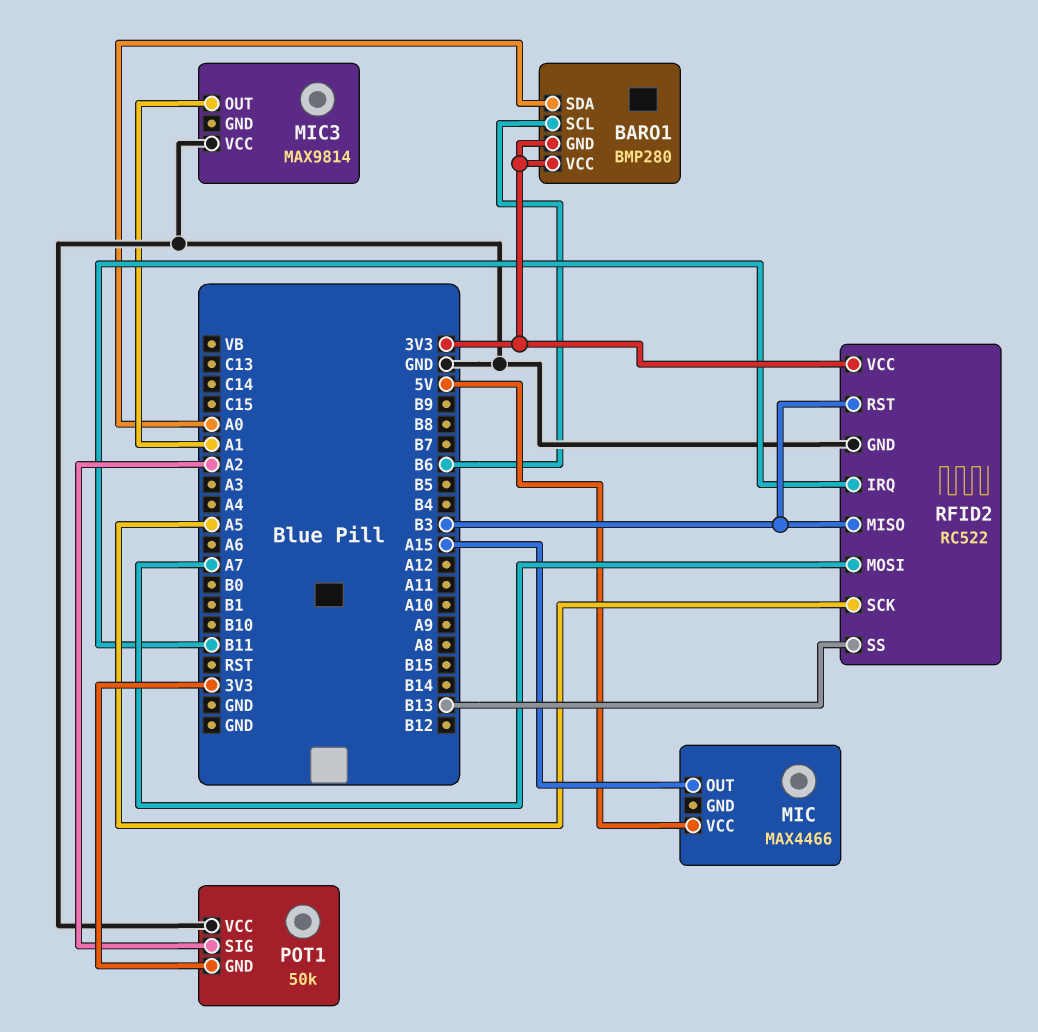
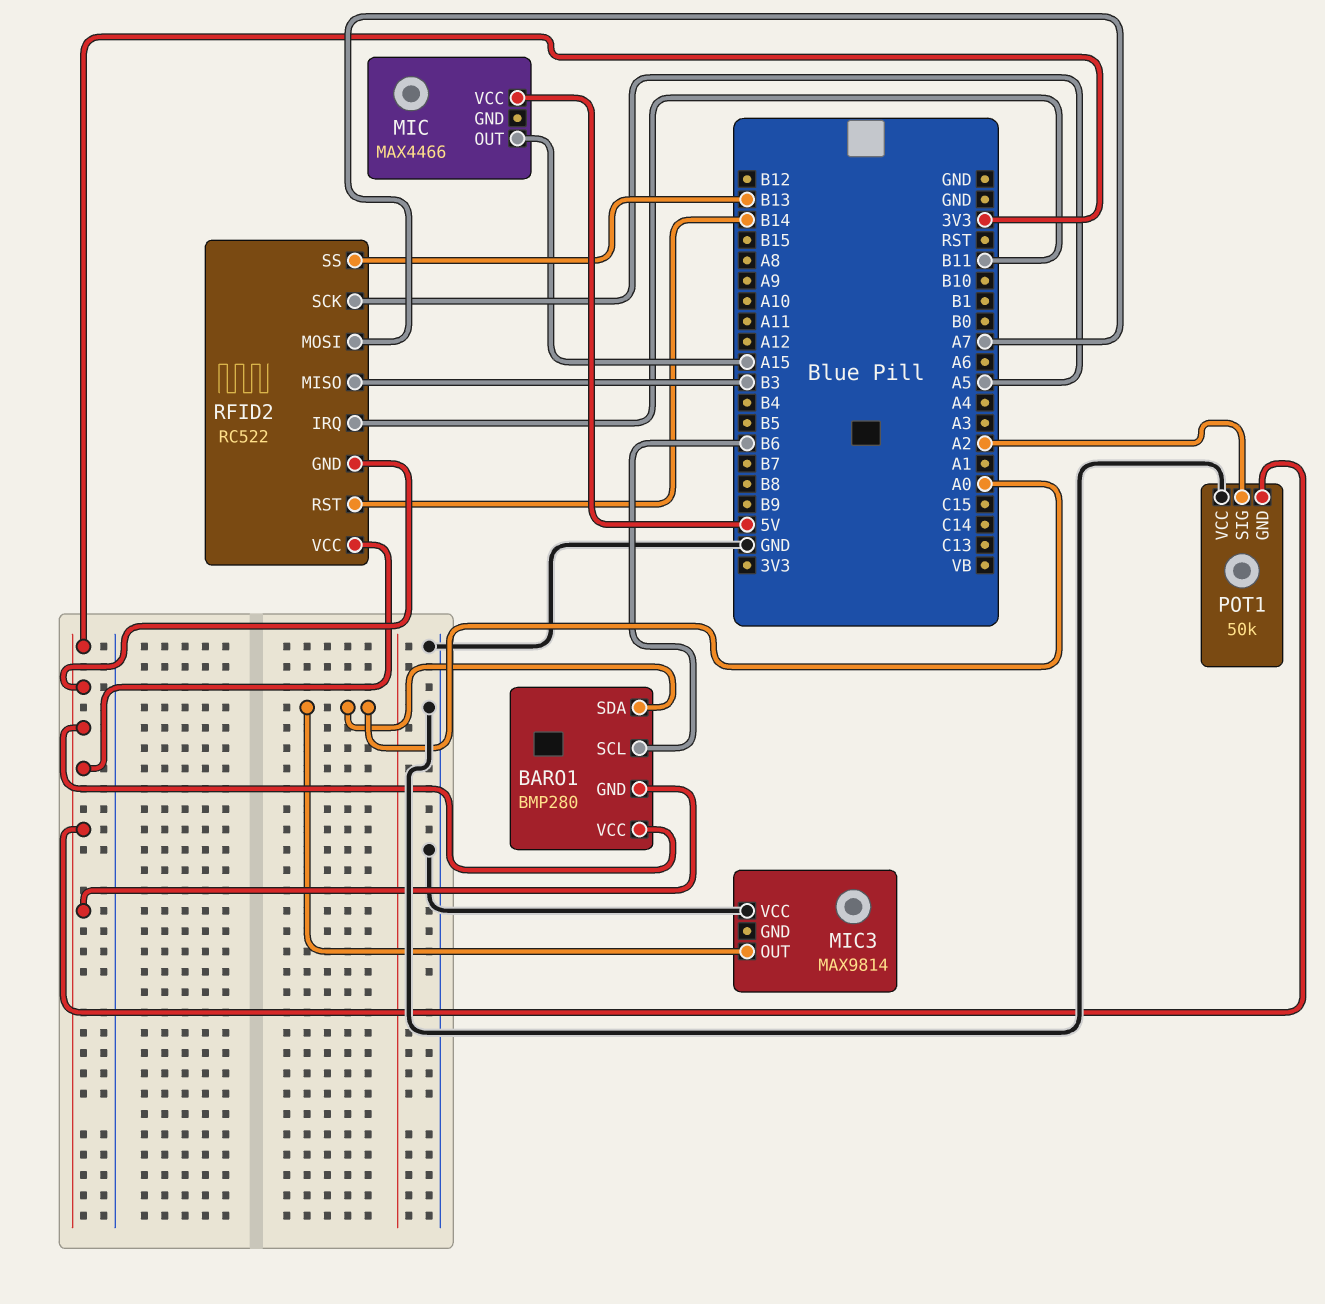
MIC3 pin OUT: A1 -> A0
RFID2 pin GND: GND -> 3V3
RFID2 pin RST: B3 -> B14

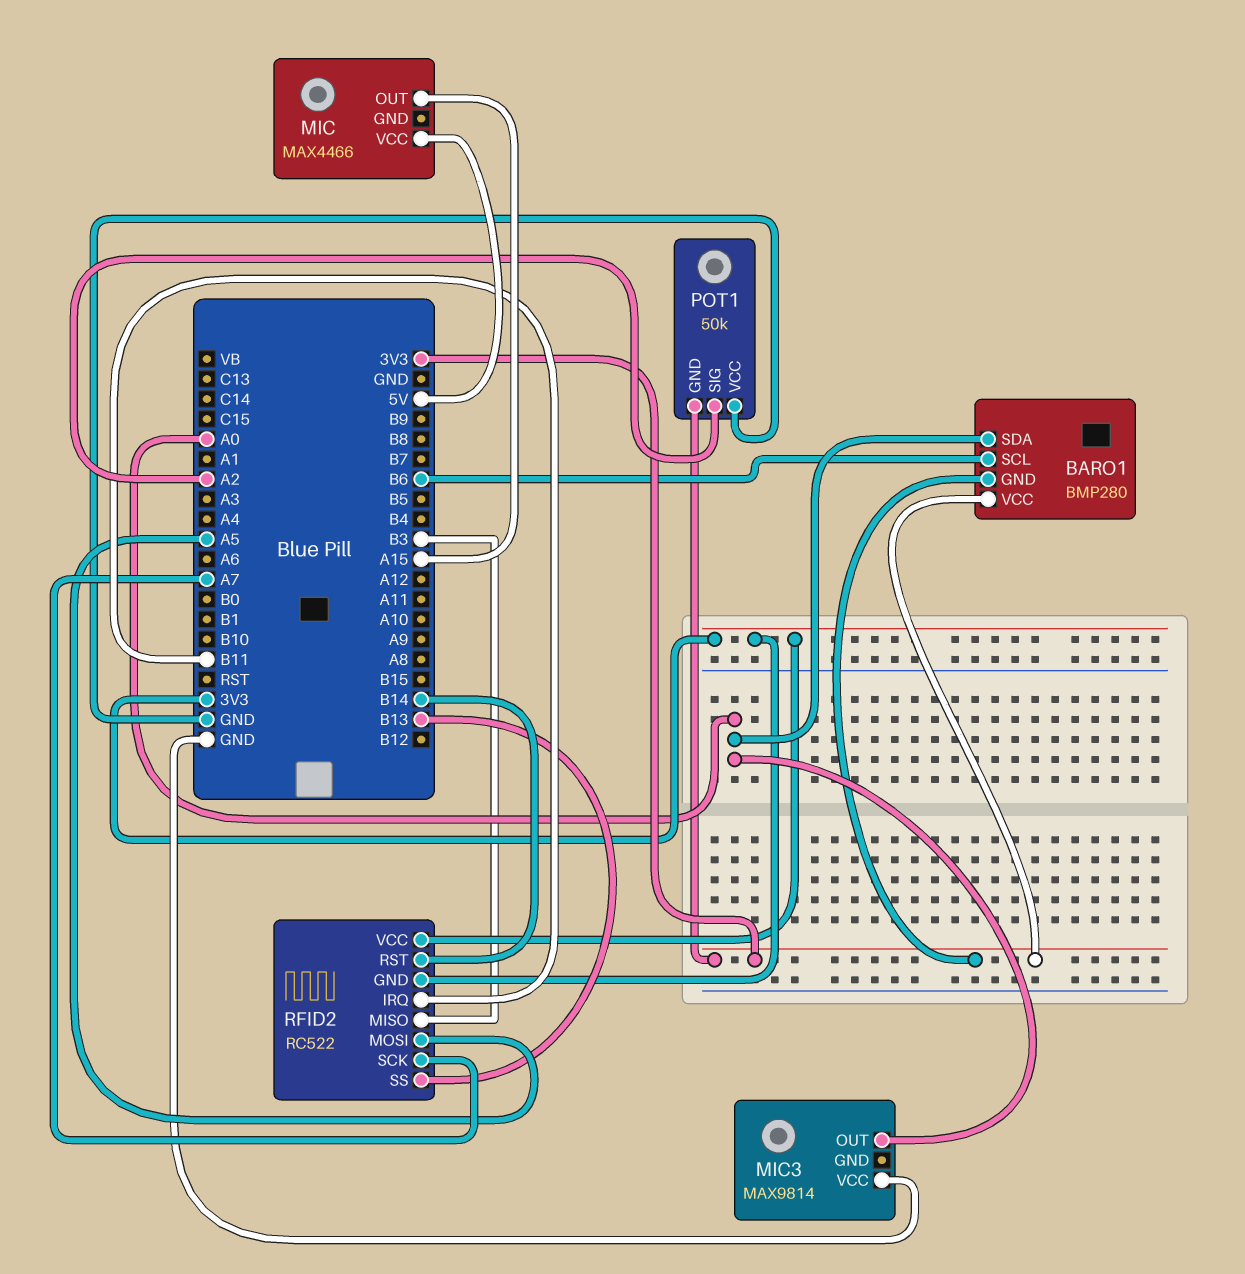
RFID2 pin MOSI: A7 -> A5
RFID2 pin SCK: A5 -> A7

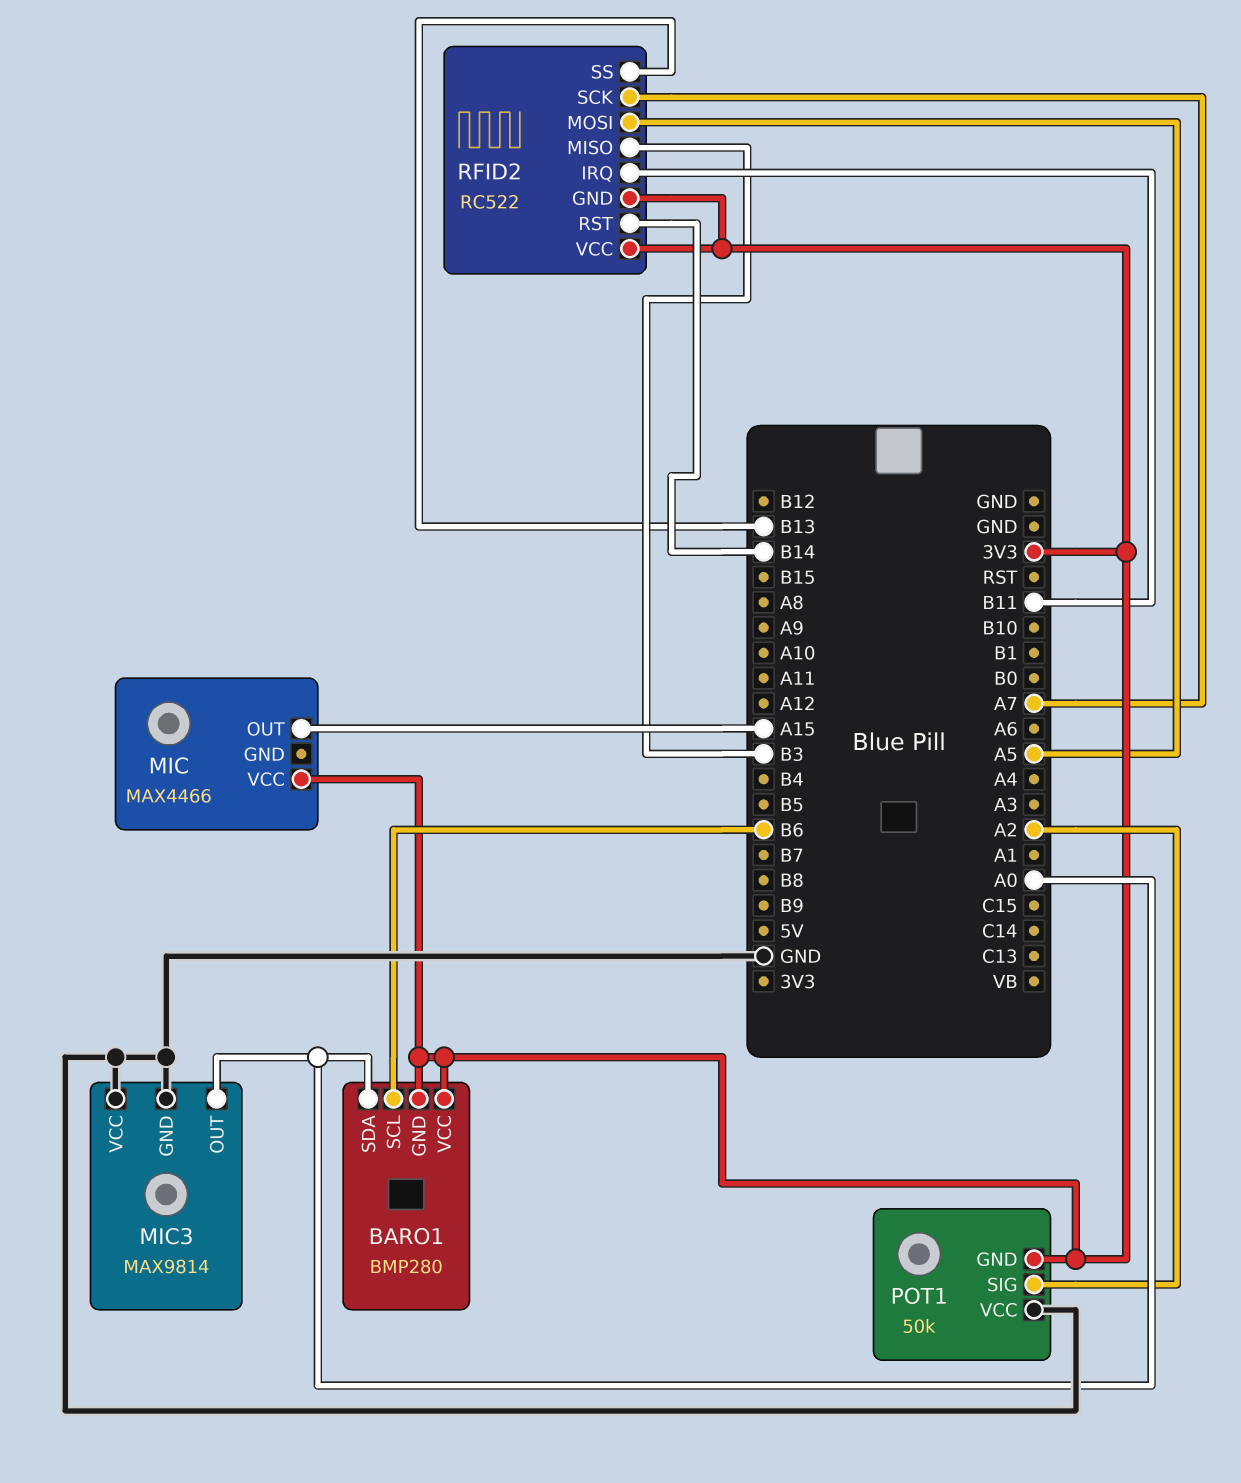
MIC pin VCC: 5V -> 3V3
MIC3 pin GND: none -> GND

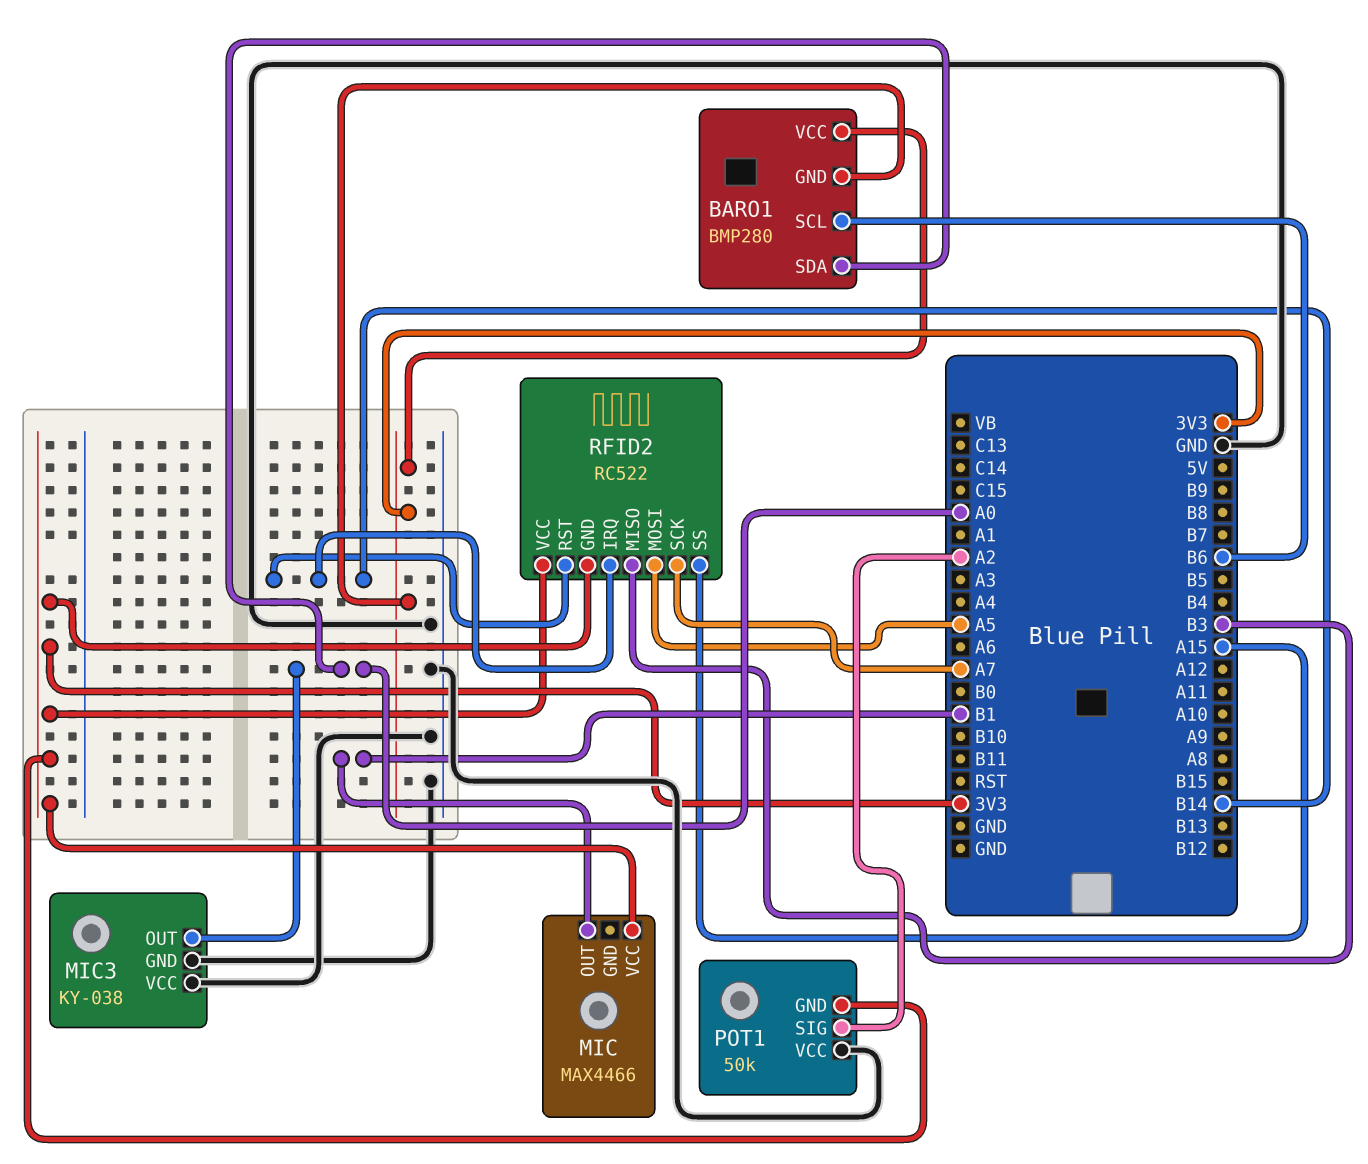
MIC pin OUT: A15 -> B1
MIC3: MAX9814 -> KY-038
RFID2 pin IRQ: B11 -> B14
RFID2 pin SS: B13 -> A15

